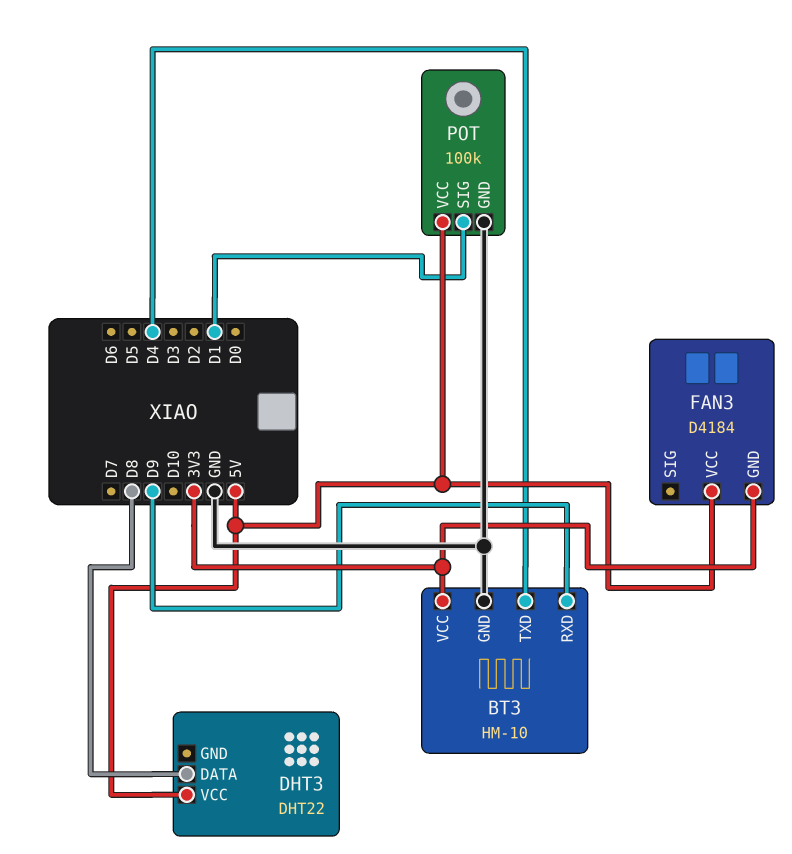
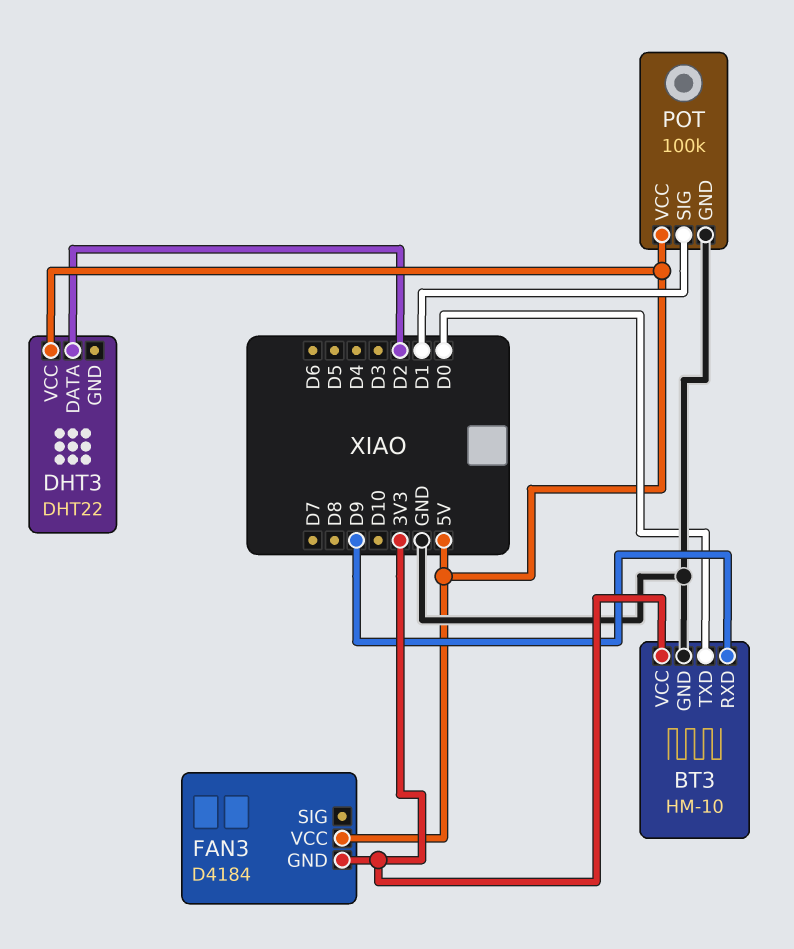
BT3 pin TXD: D4 -> D0
DHT3 pin DATA: D8 -> D2

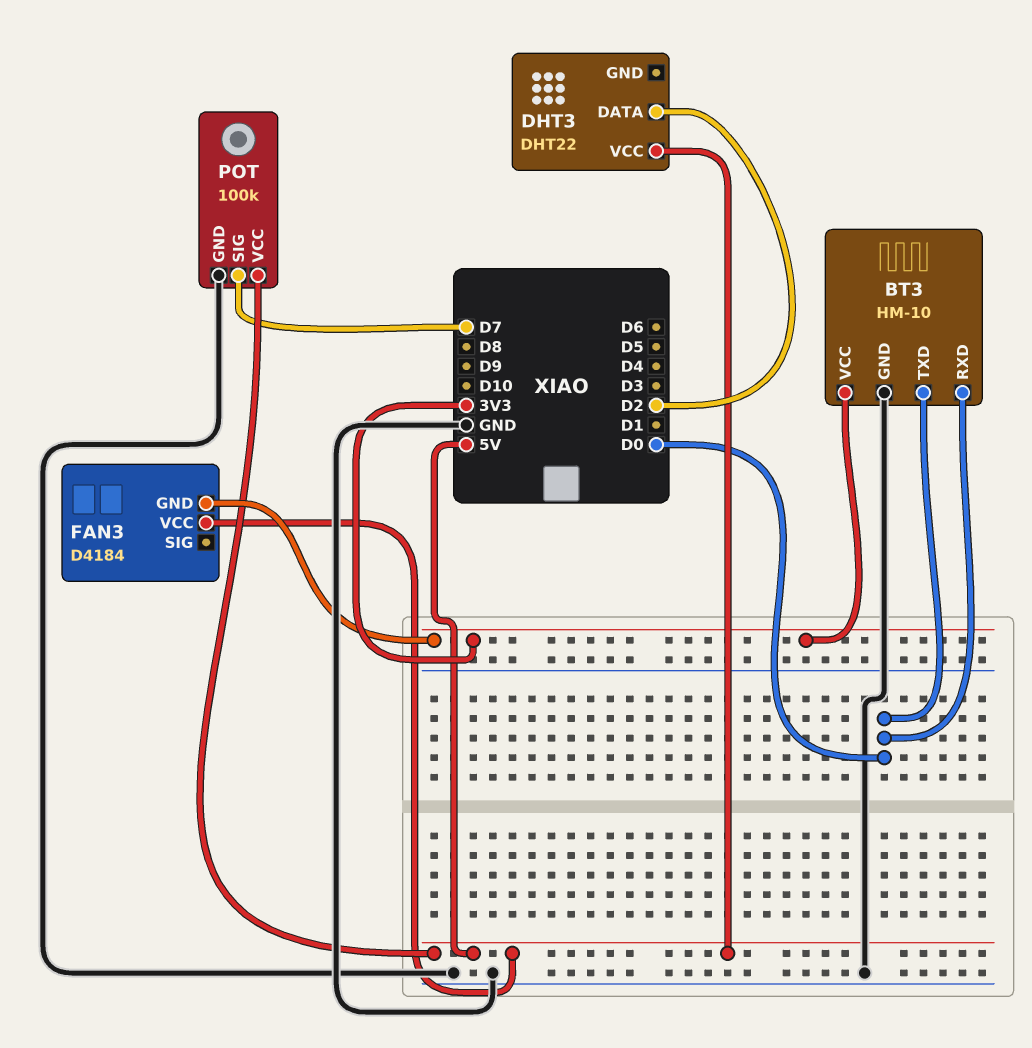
BT3 pin RXD: D9 -> D0
POT pin SIG: D1 -> D7

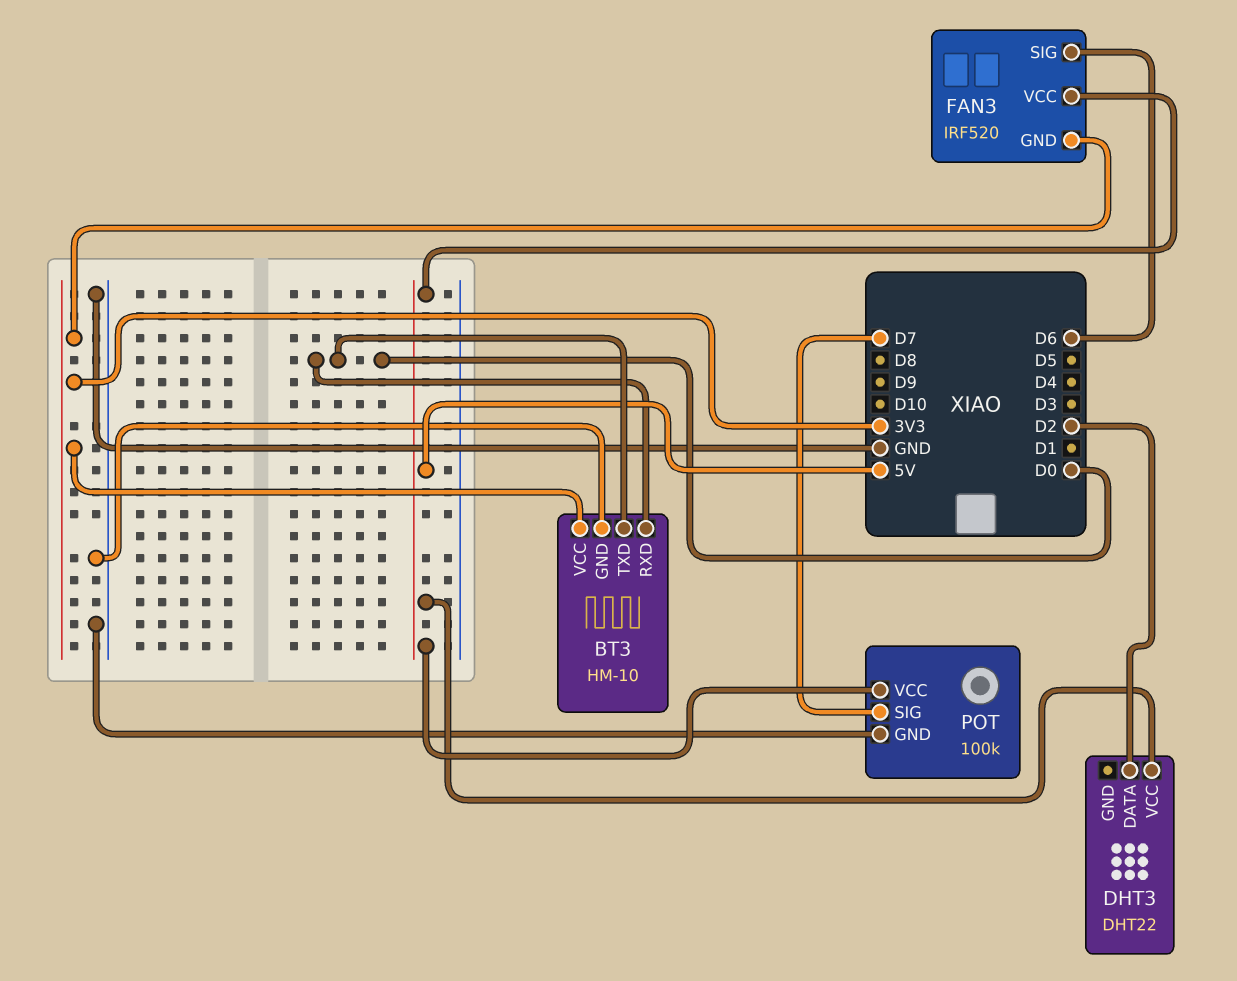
FAN3: D4184 -> IRF520
FAN3 pin SIG: none -> D6

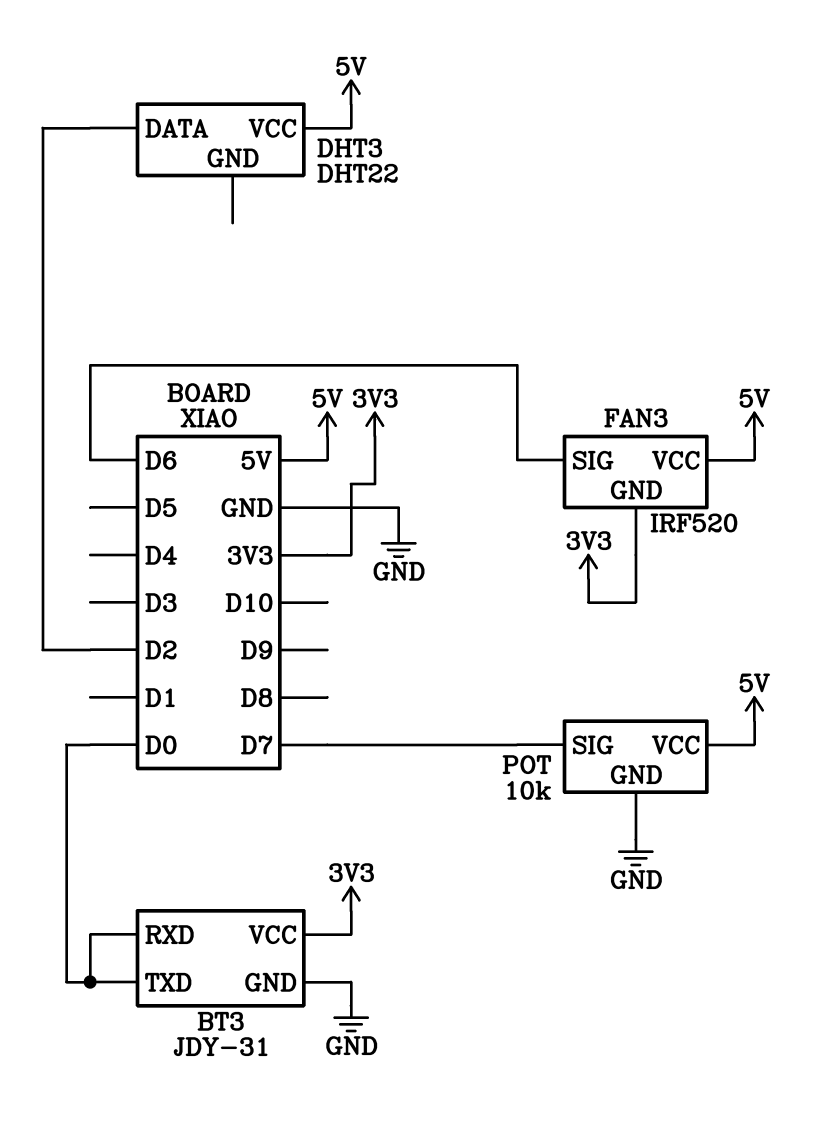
BT3: HM-10 -> JDY-31
POT: 100k -> 10k

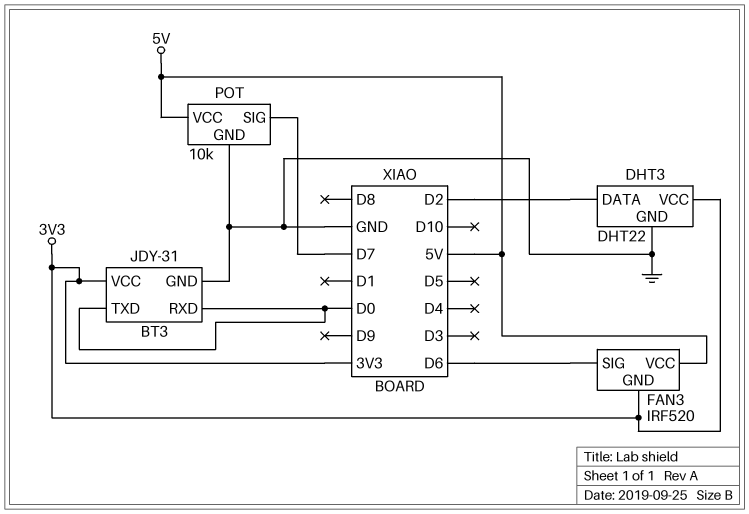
DHT3 pin GND: none -> GND
DHT3 pin VCC: 5V -> 3V3

